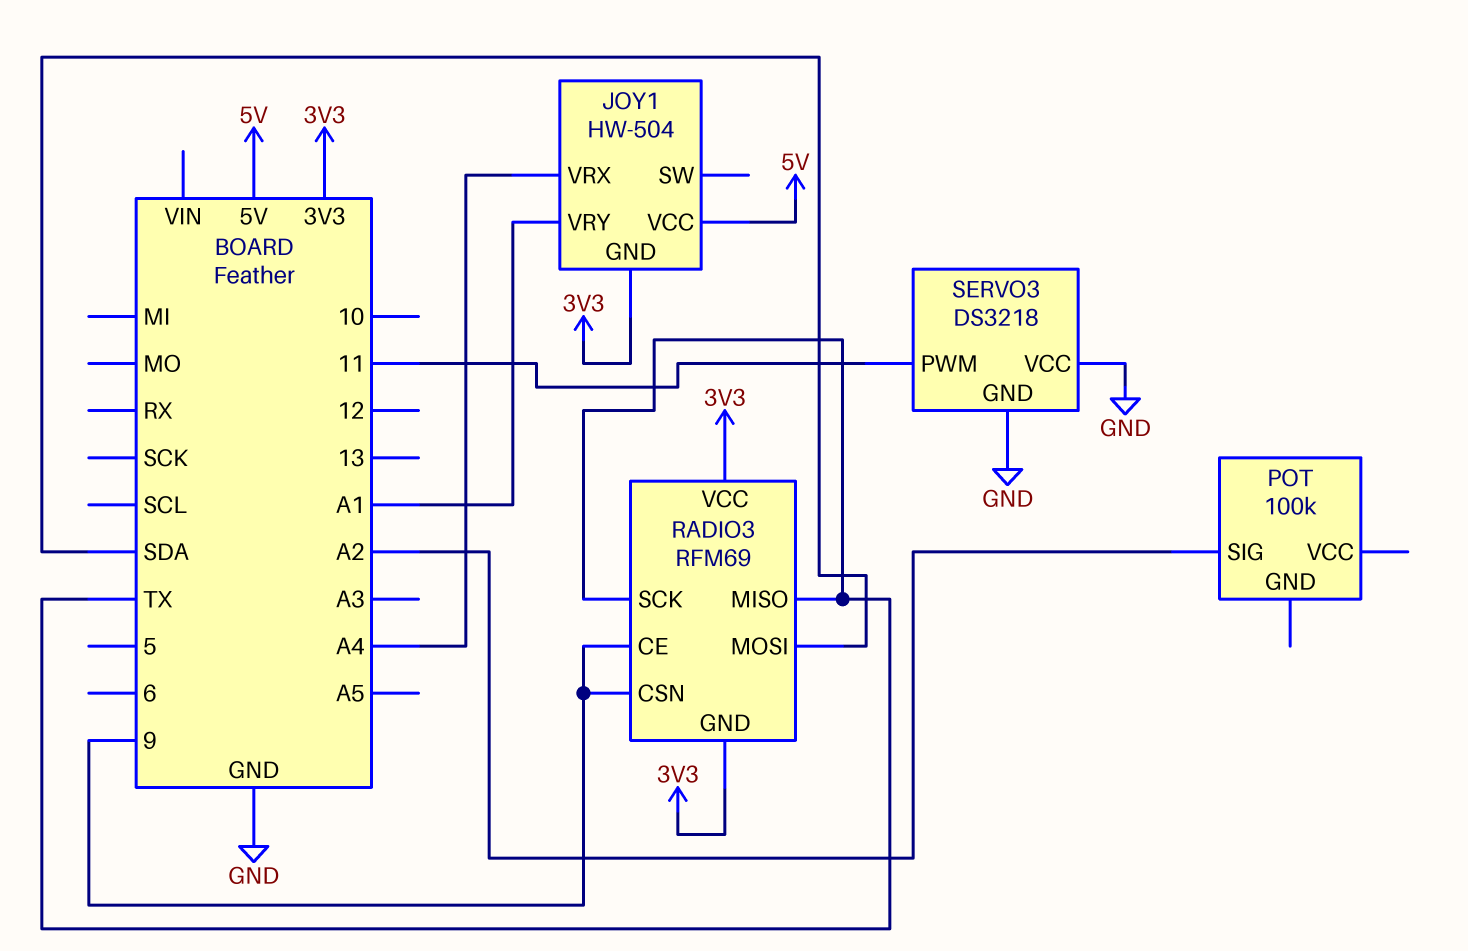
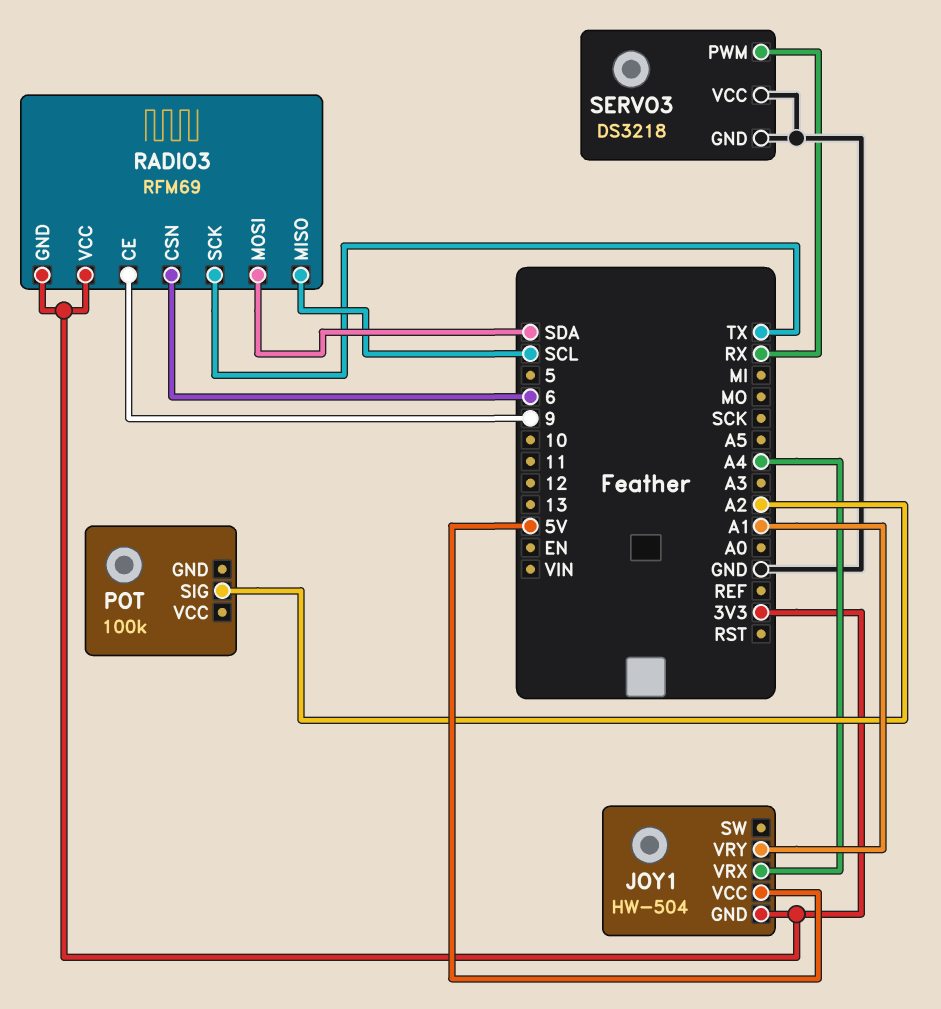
RADIO3 pin CSN: 9 -> 6
RADIO3 pin MISO: TX -> SCL
SERVO3 pin PWM: 11 -> RX

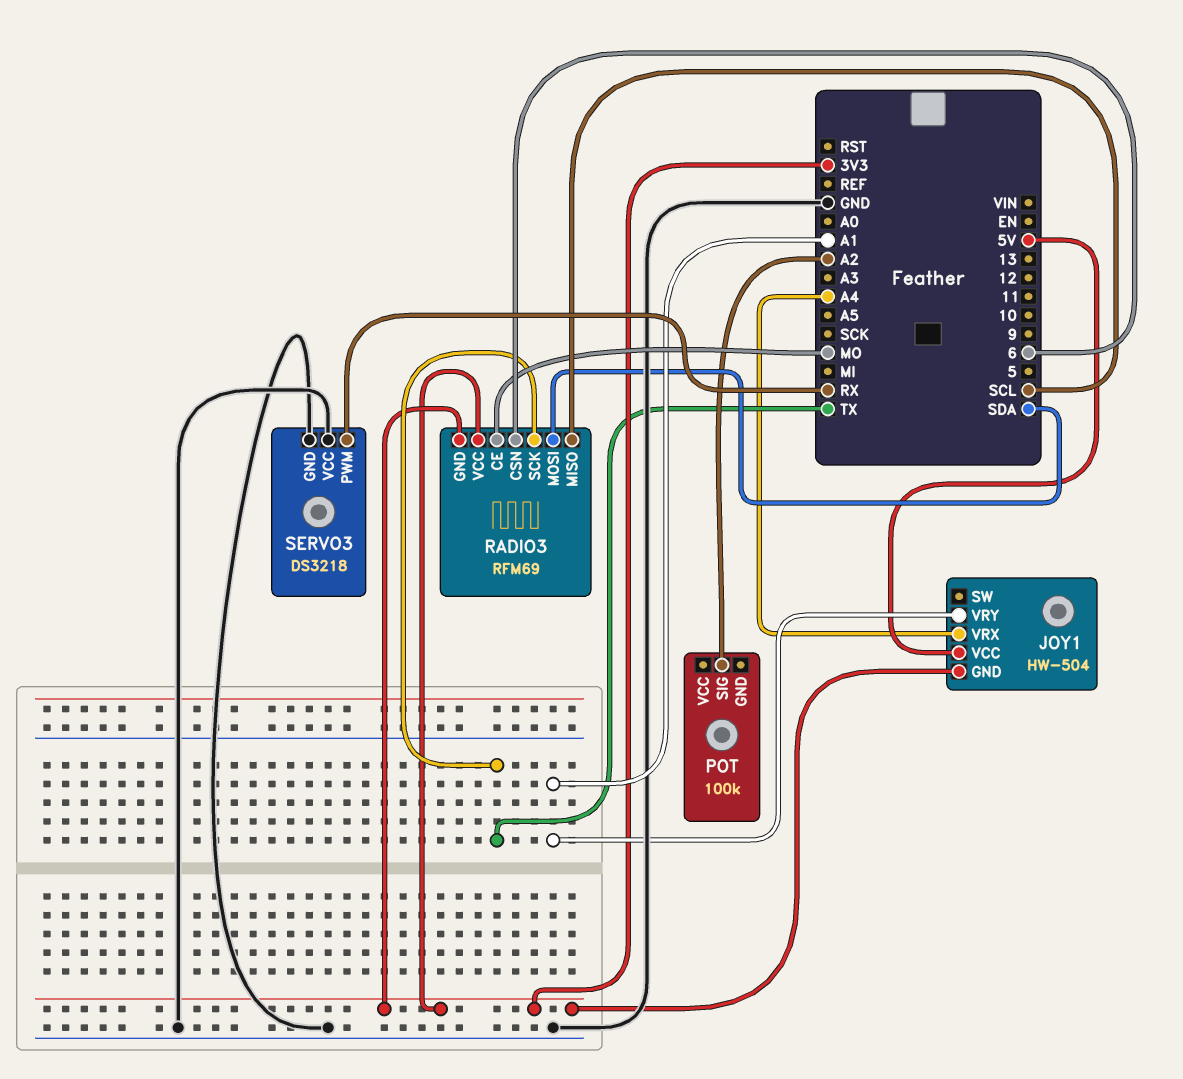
RADIO3 pin CE: 9 -> MO

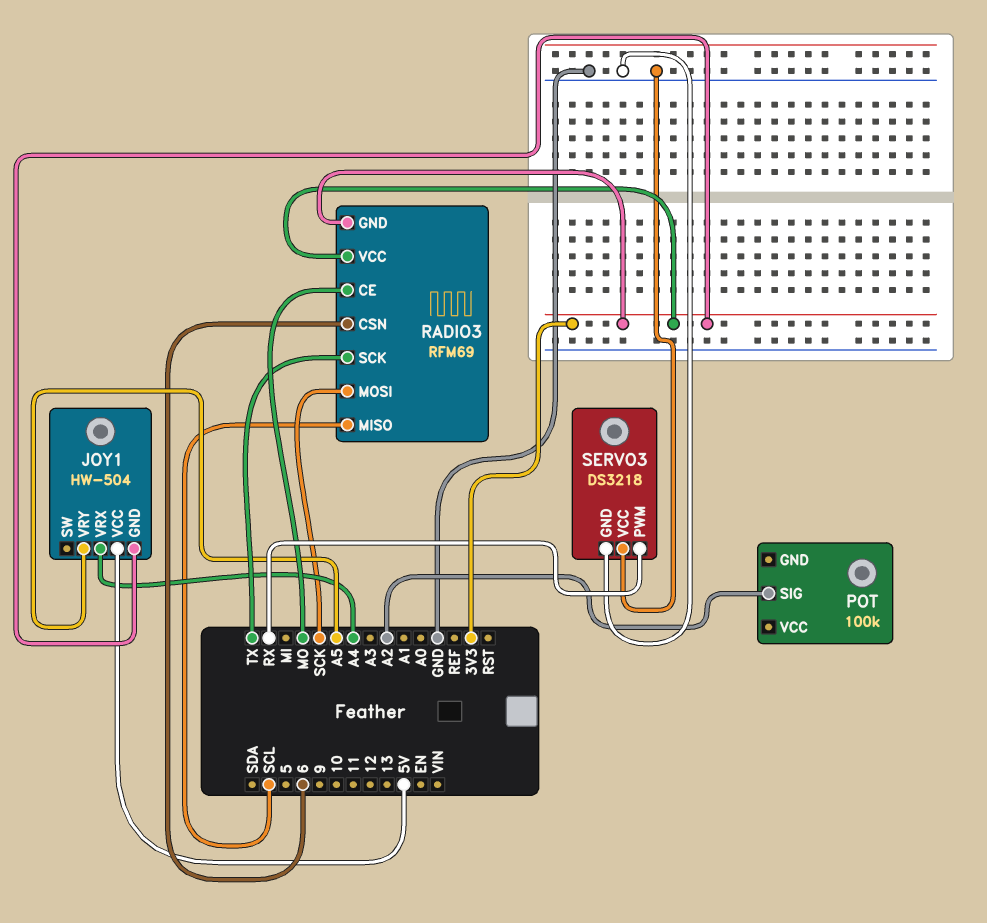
JOY1 pin VRY: A1 -> A5
RADIO3 pin MOSI: SDA -> SCK

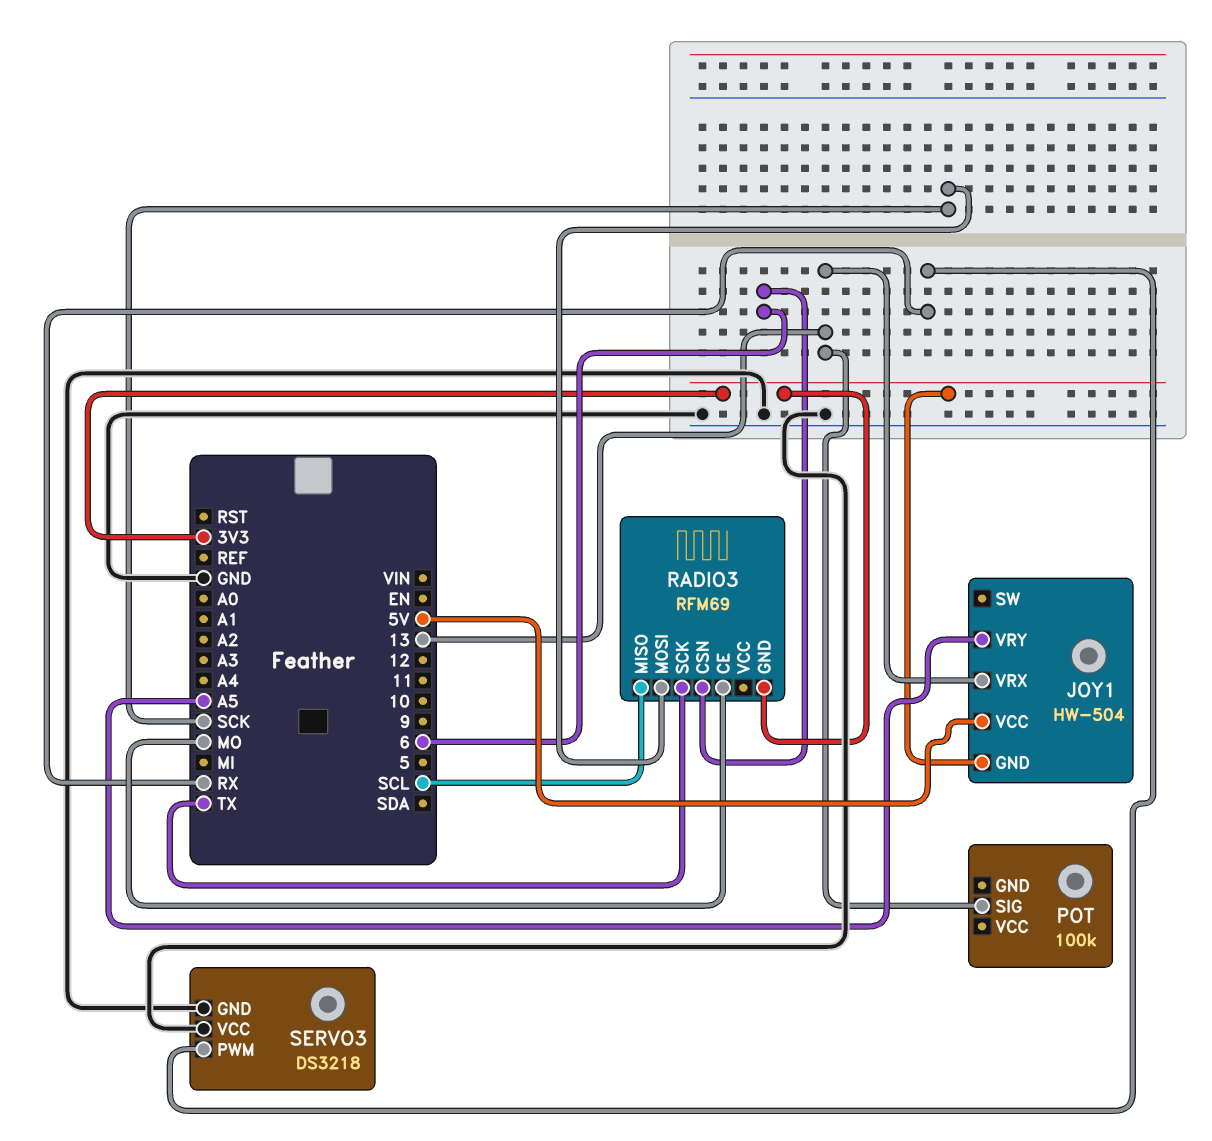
JOY1 pin VRX: A4 -> 13
POT pin SIG: A2 -> 13
RADIO3 pin VCC: 3V3 -> none

